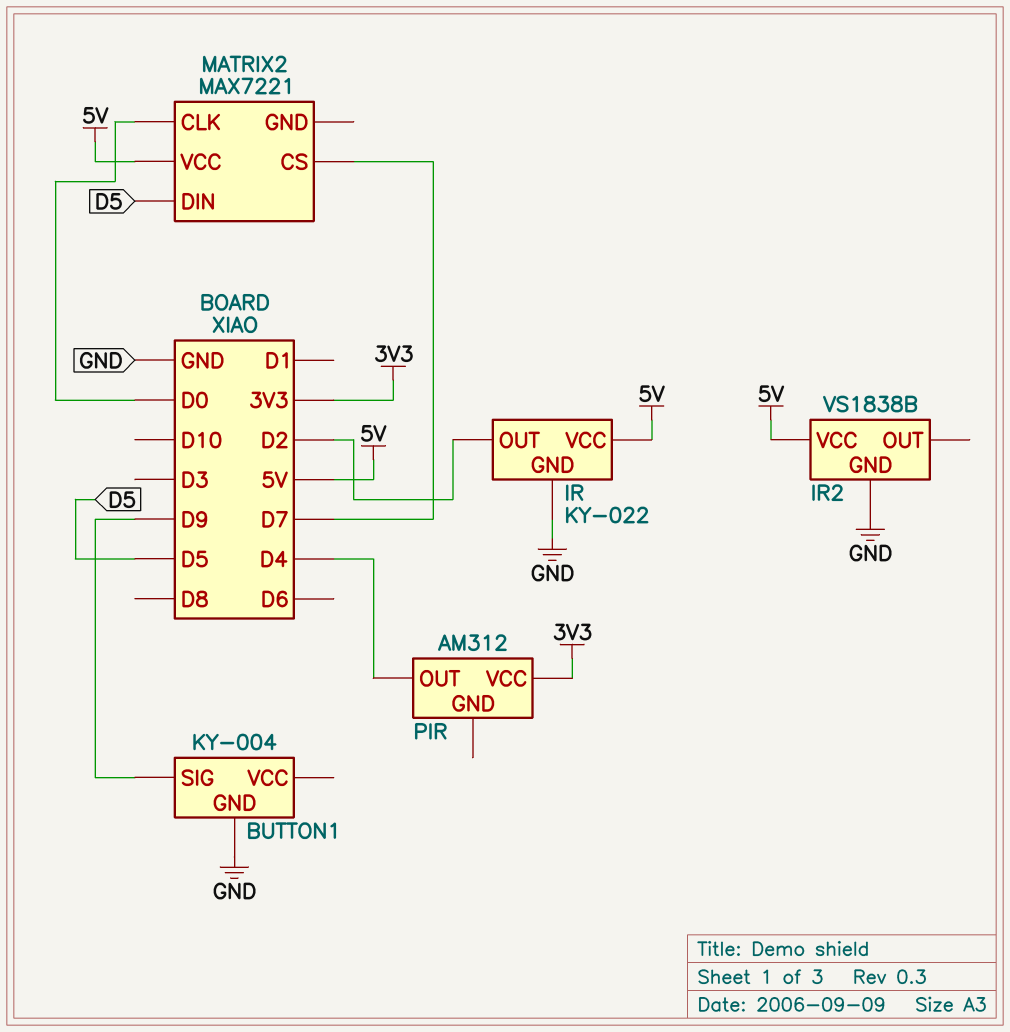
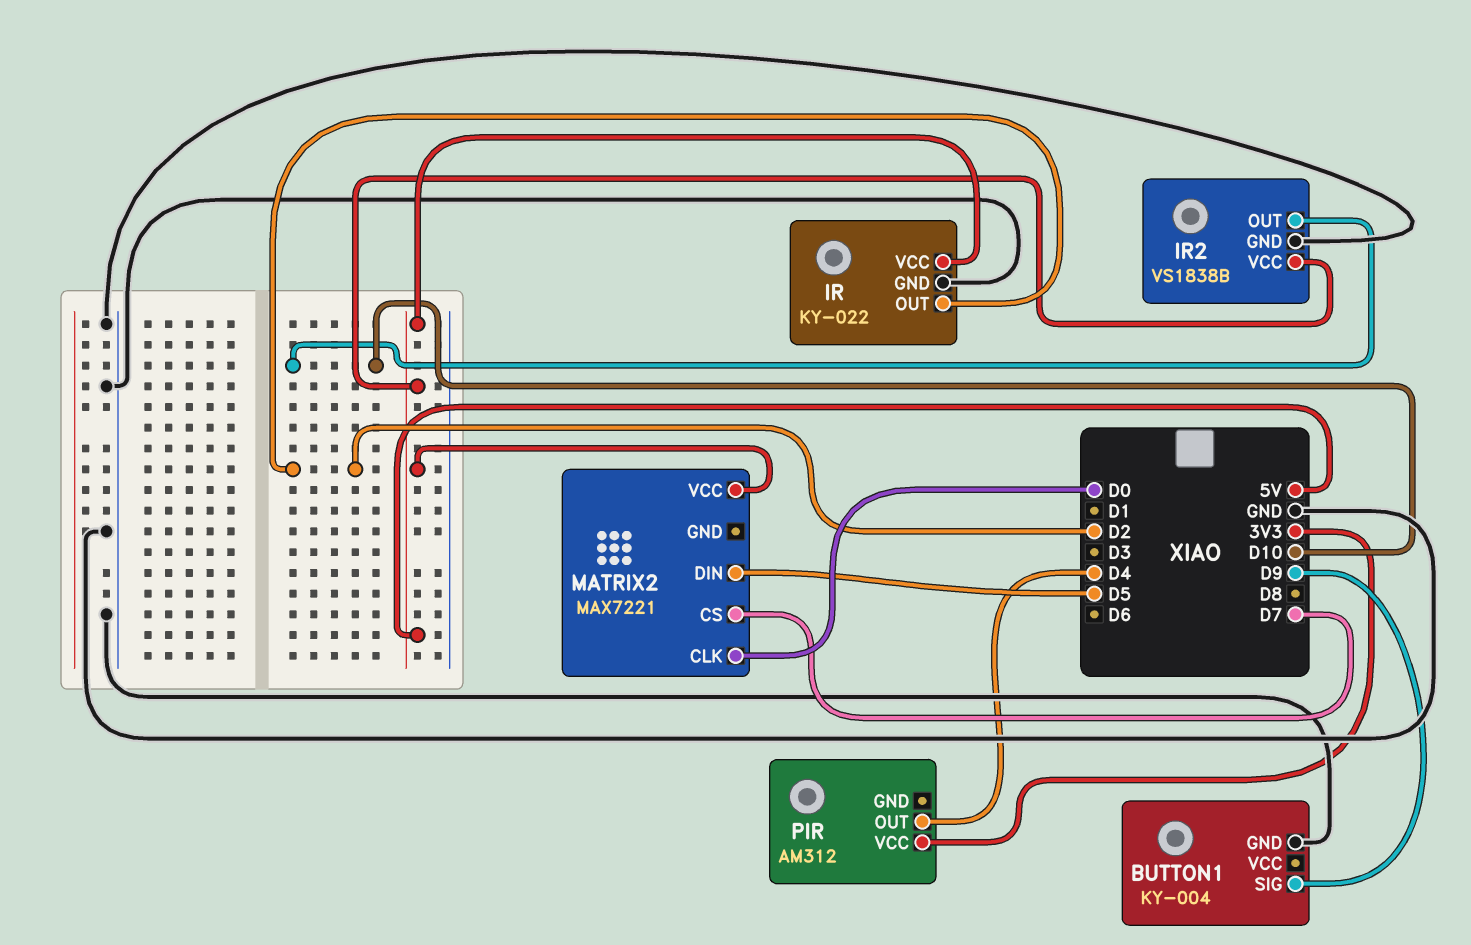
IR2 pin OUT: none -> D10

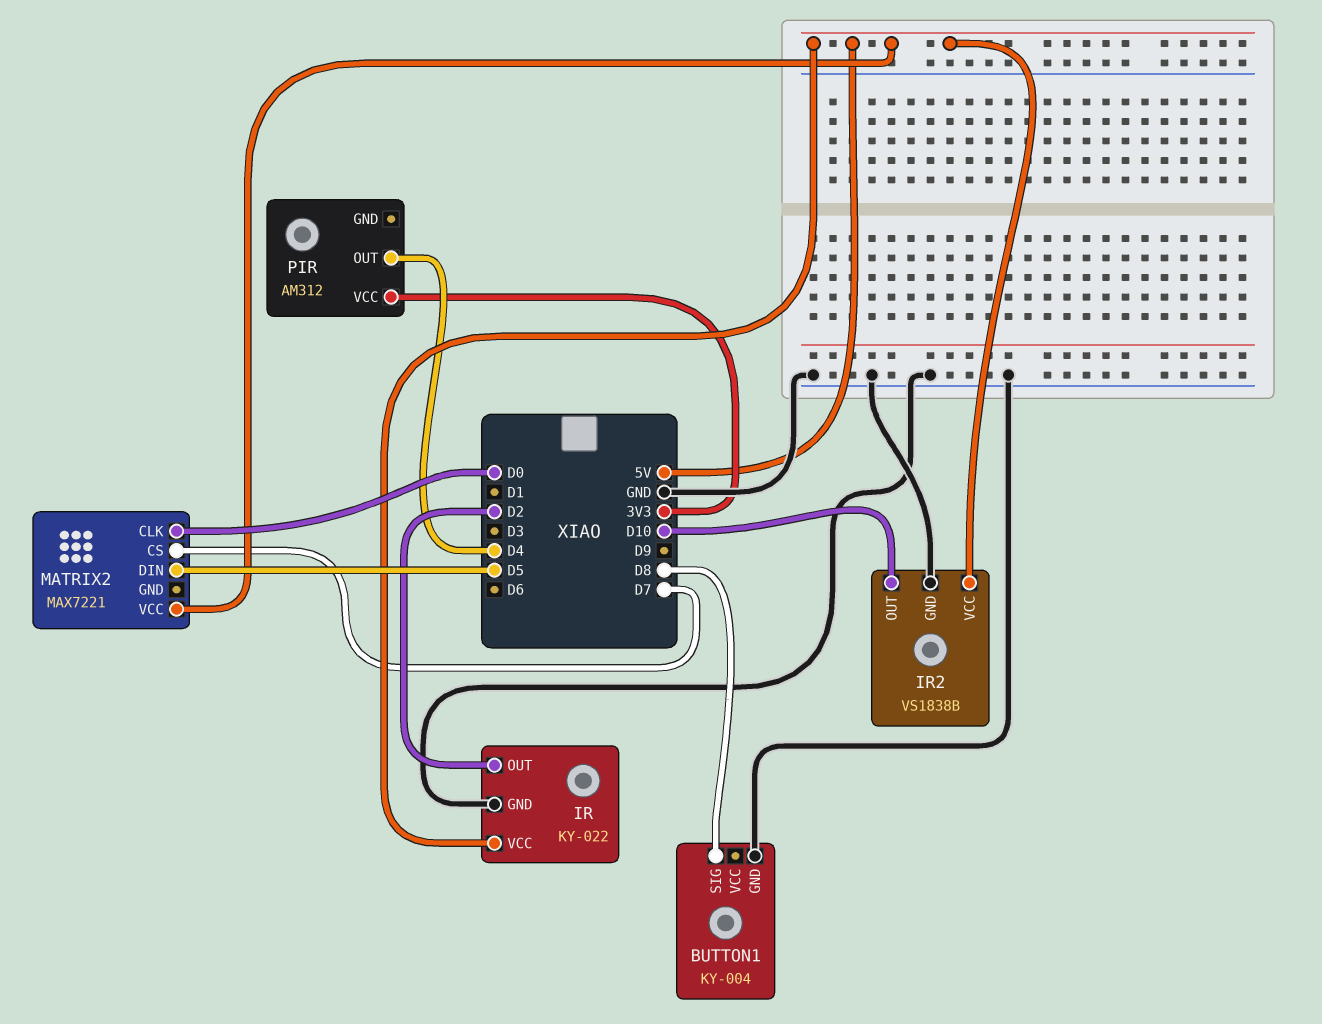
BUTTON1 pin SIG: D9 -> D8

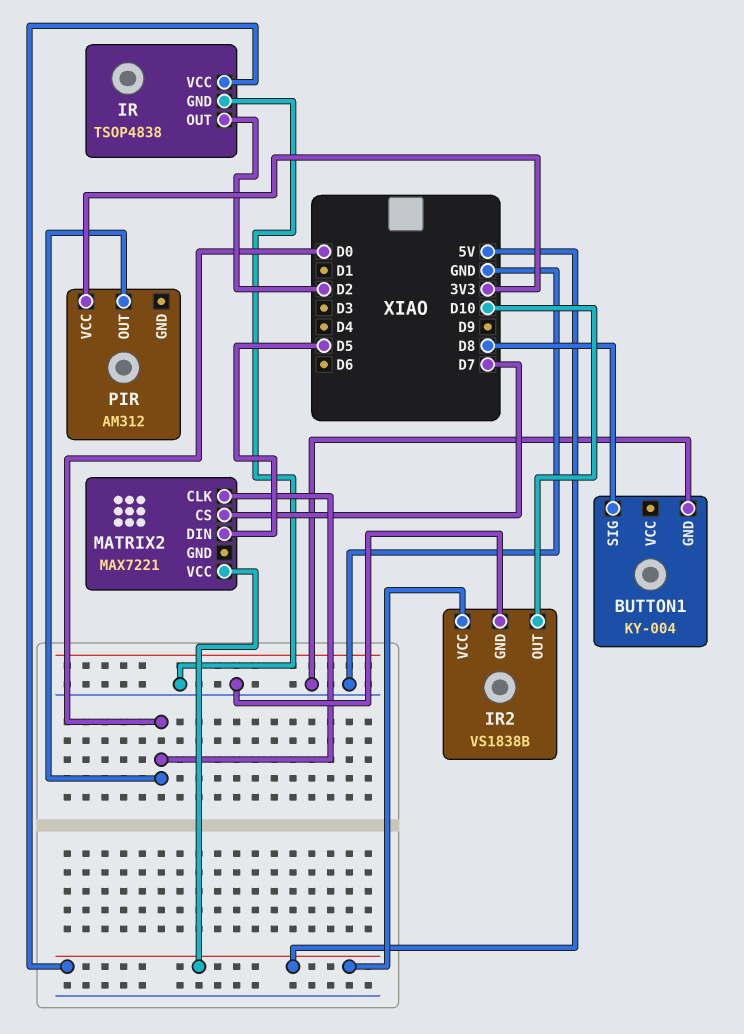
IR: KY-022 -> TSOP4838
PIR pin OUT: D4 -> D0

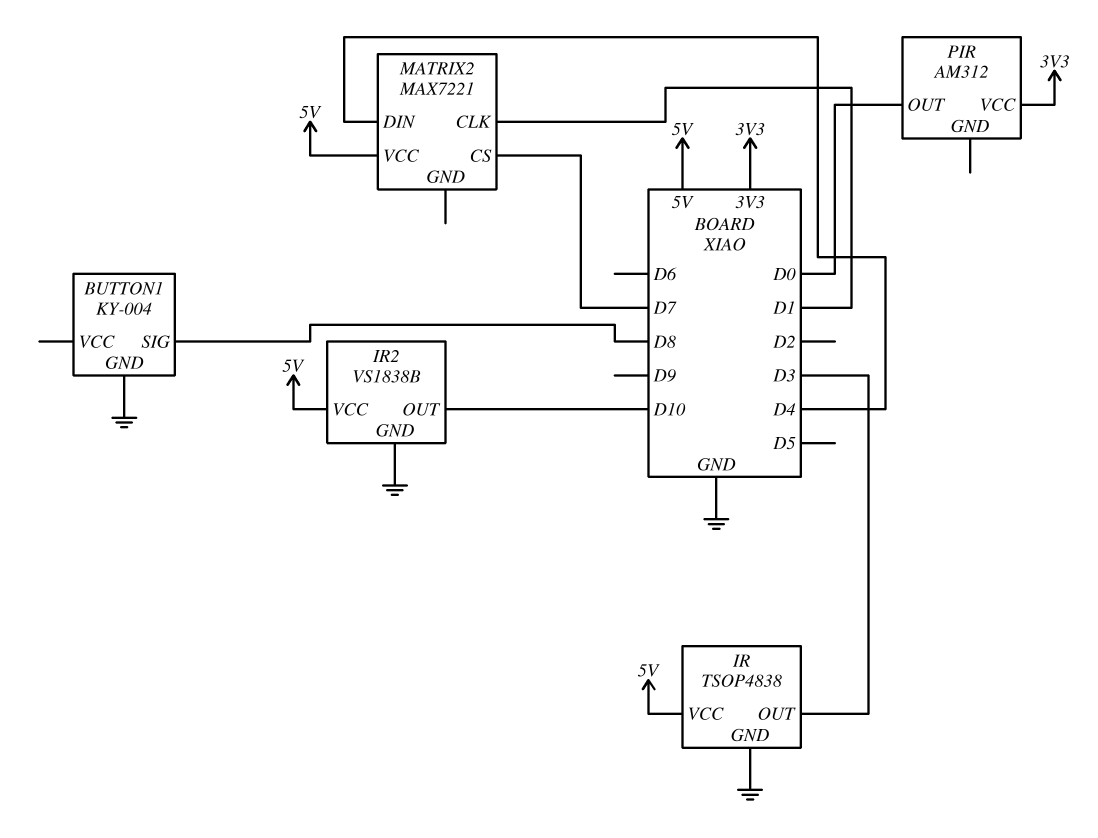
IR pin OUT: D2 -> D3
MATRIX2 pin CLK: D0 -> D1
MATRIX2 pin DIN: D5 -> D4

